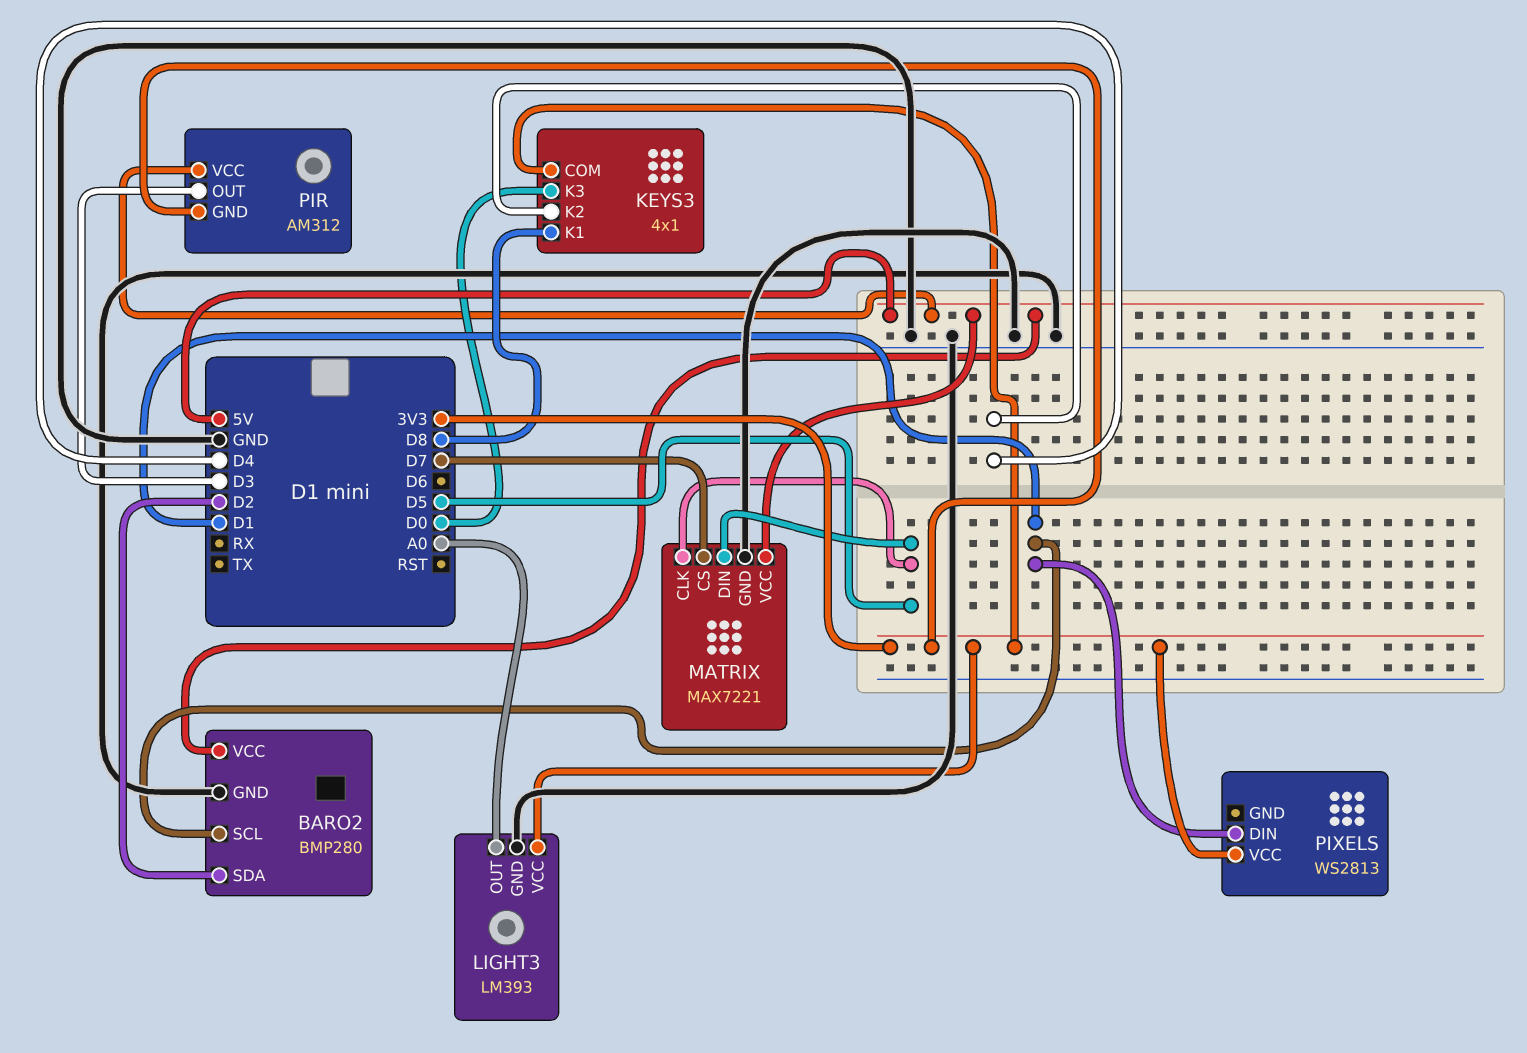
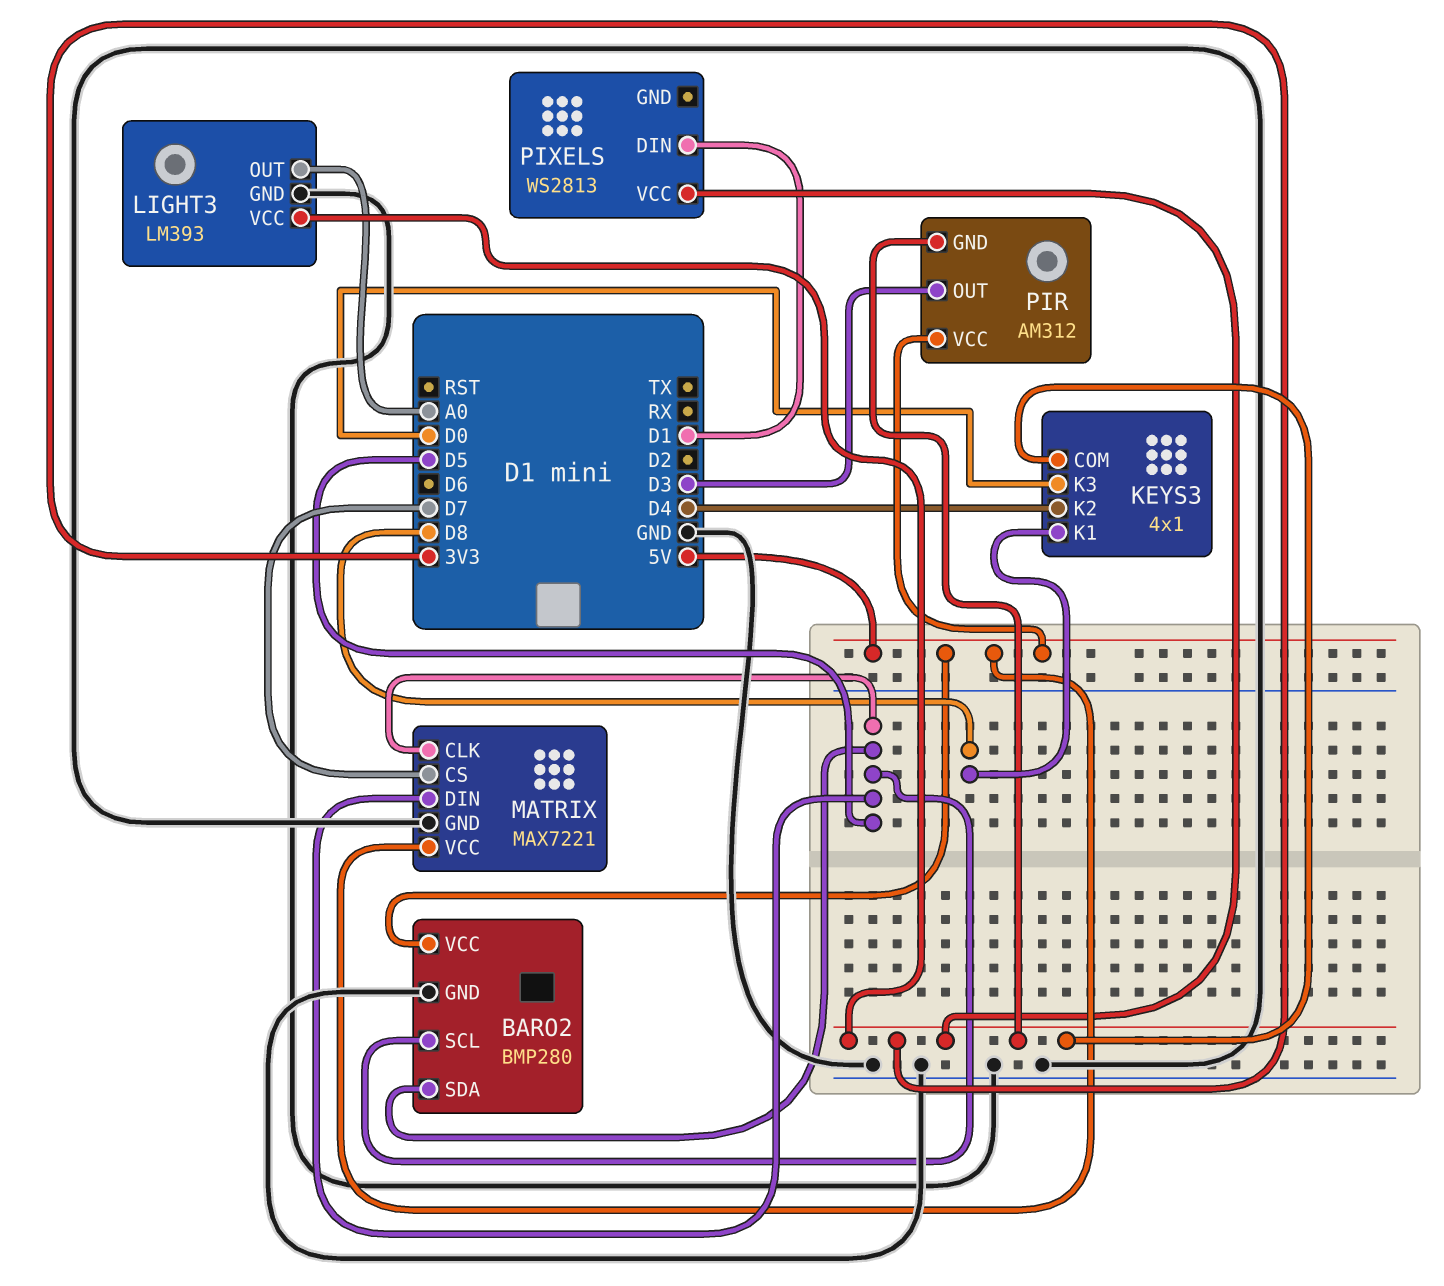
BARO2 pin SCL: D1 -> D5
BARO2 pin SDA: D2 -> D5

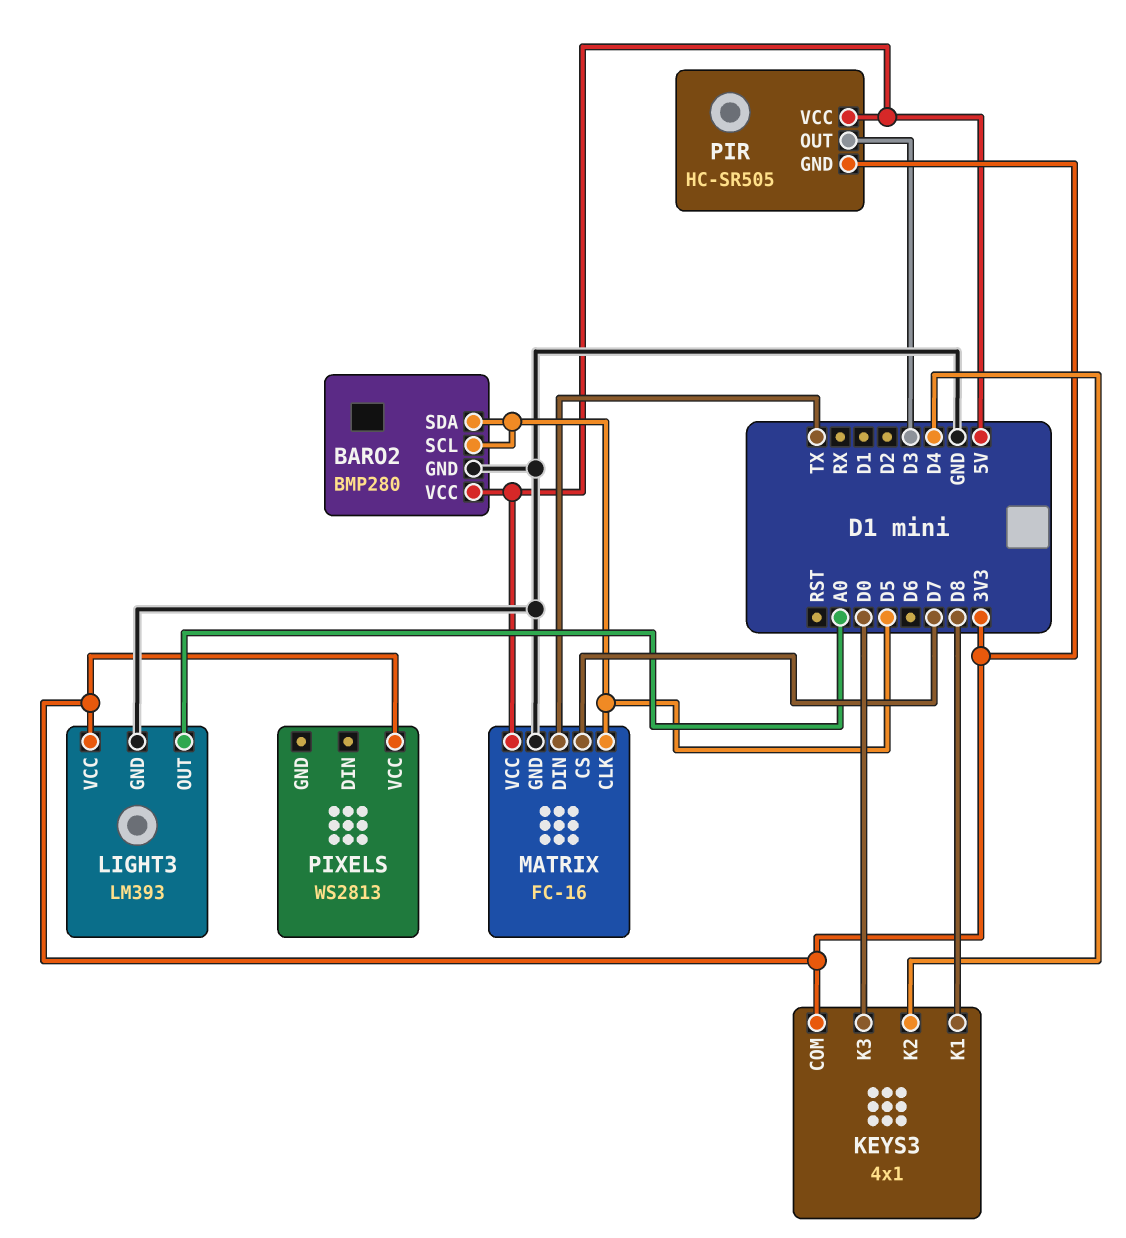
MATRIX: MAX7221 -> FC-16
MATRIX pin DIN: D5 -> TX
PIR: AM312 -> HC-SR505
PIXELS pin DIN: D1 -> none

